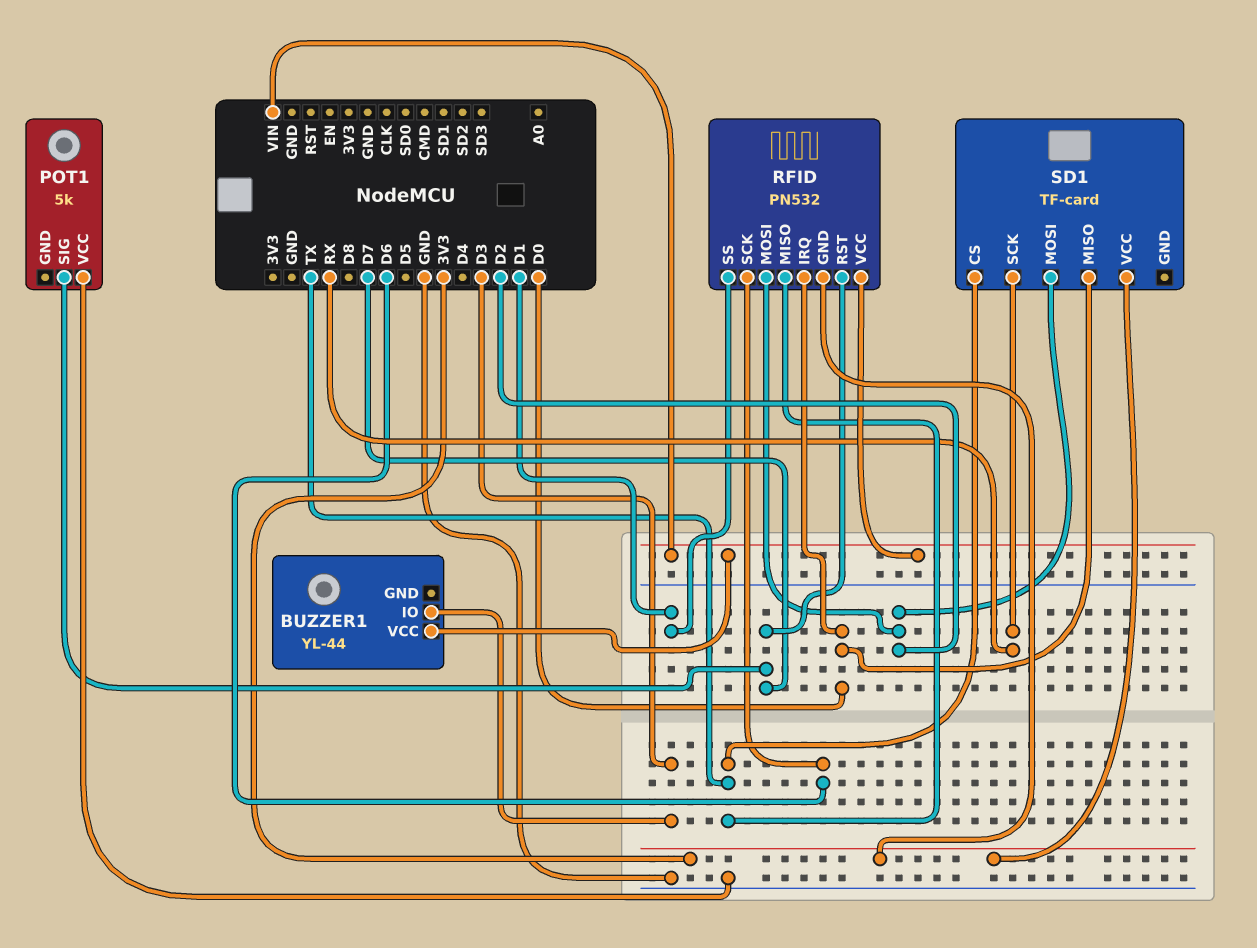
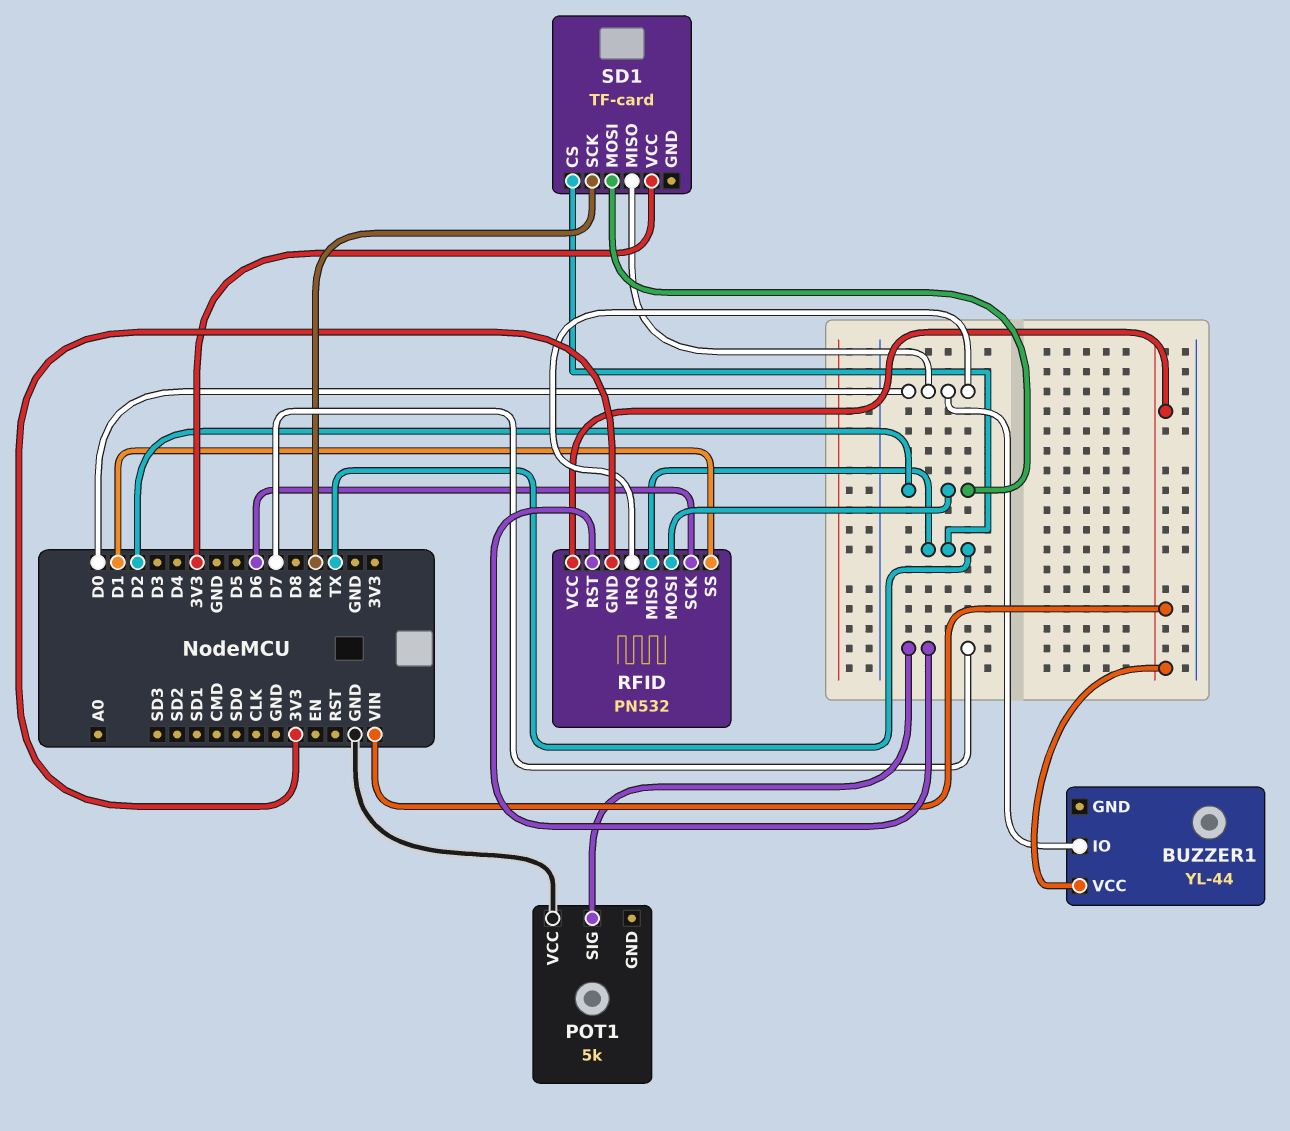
BUZZER1 pin IO: D3 -> D0

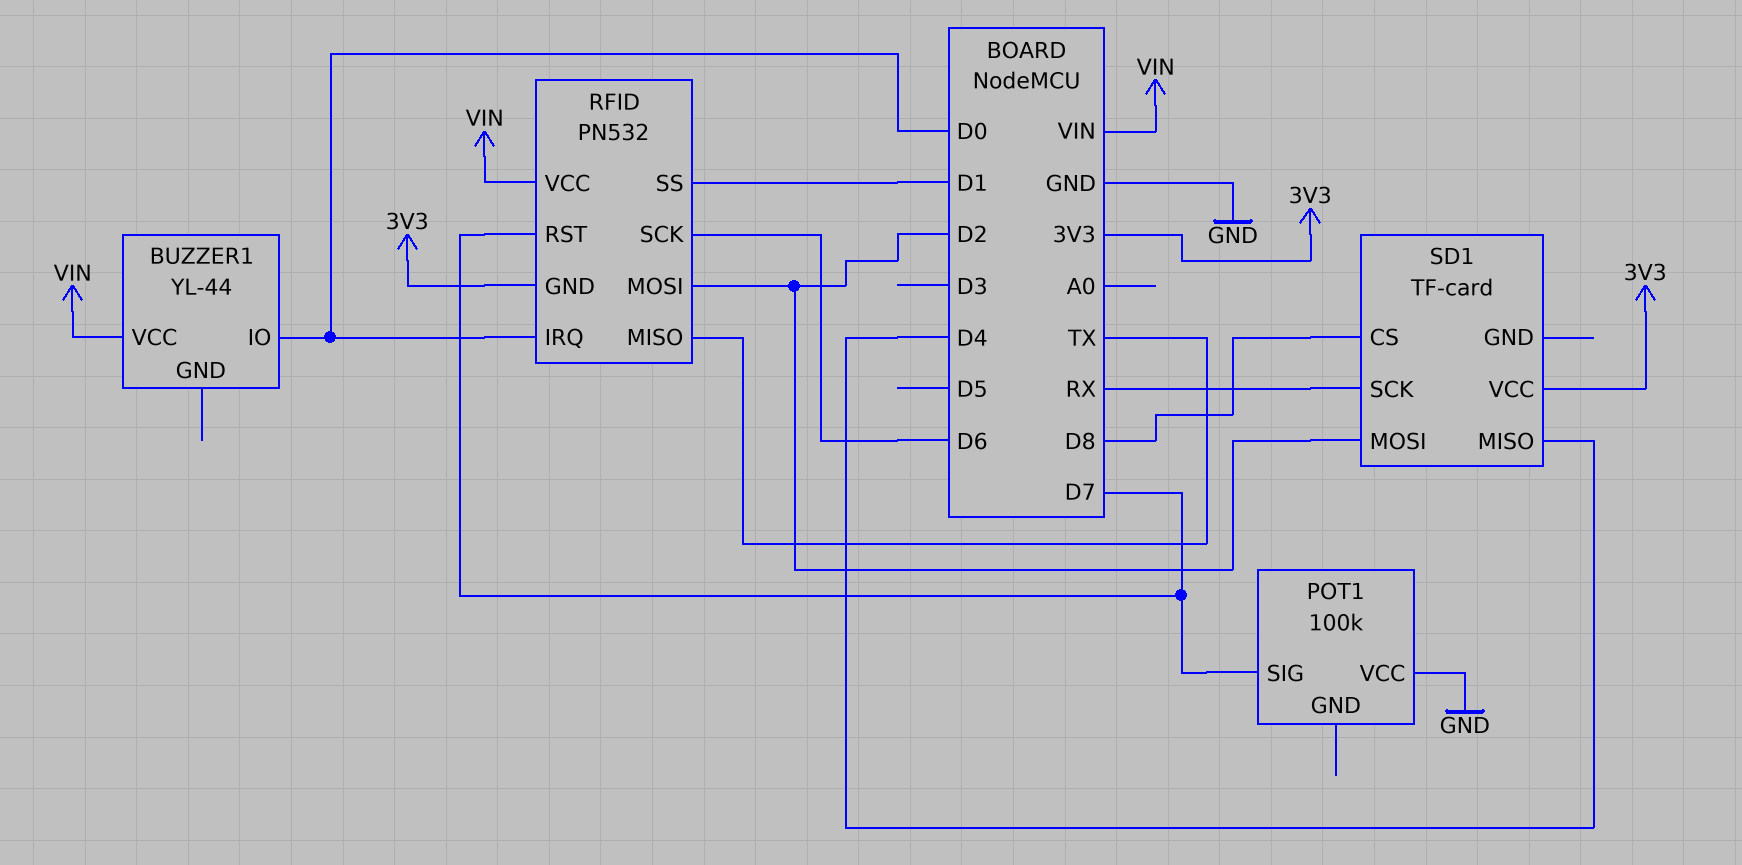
POT1: 5k -> 100k
SD1 pin CS: TX -> D8
SD1 pin MISO: D0 -> D4

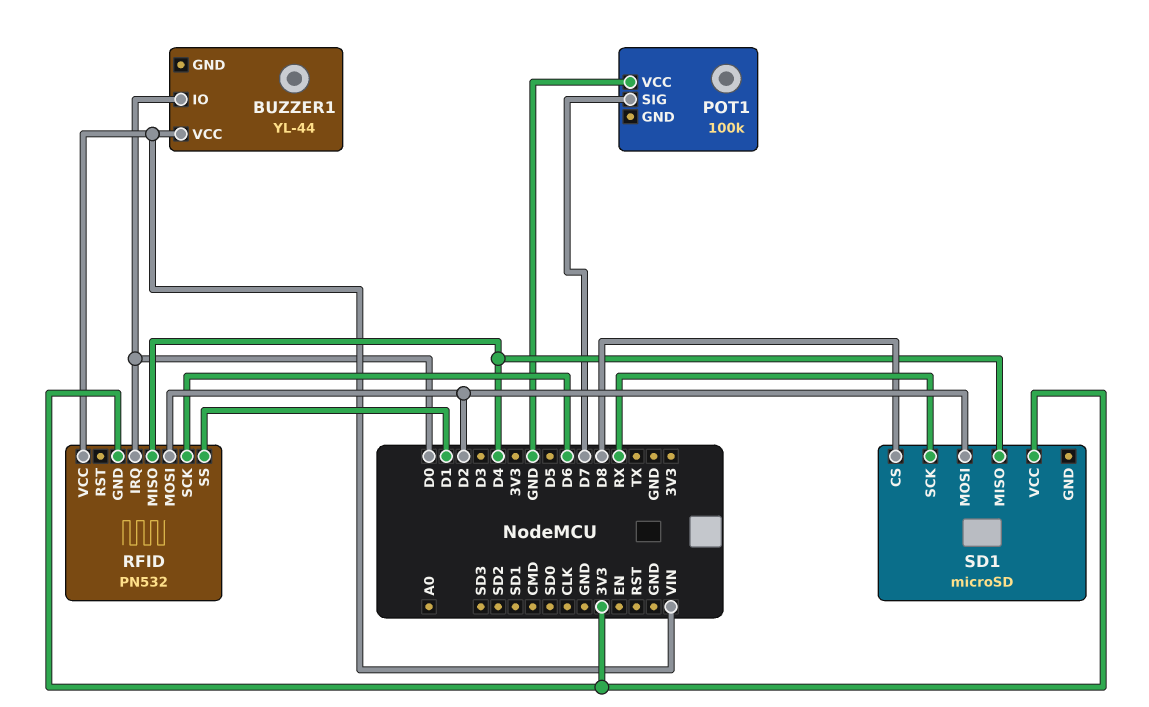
RFID pin MISO: TX -> D4
RFID pin RST: D7 -> none
SD1: TF-card -> microSD

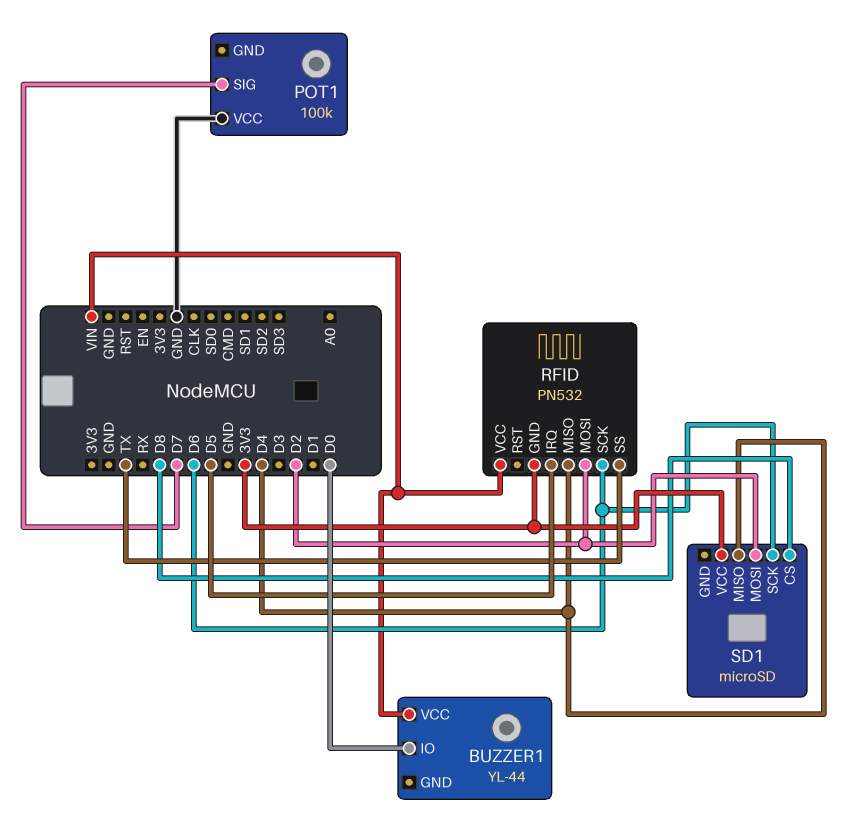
RFID pin IRQ: D0 -> D5
RFID pin SS: D1 -> TX
SD1 pin SCK: RX -> D6

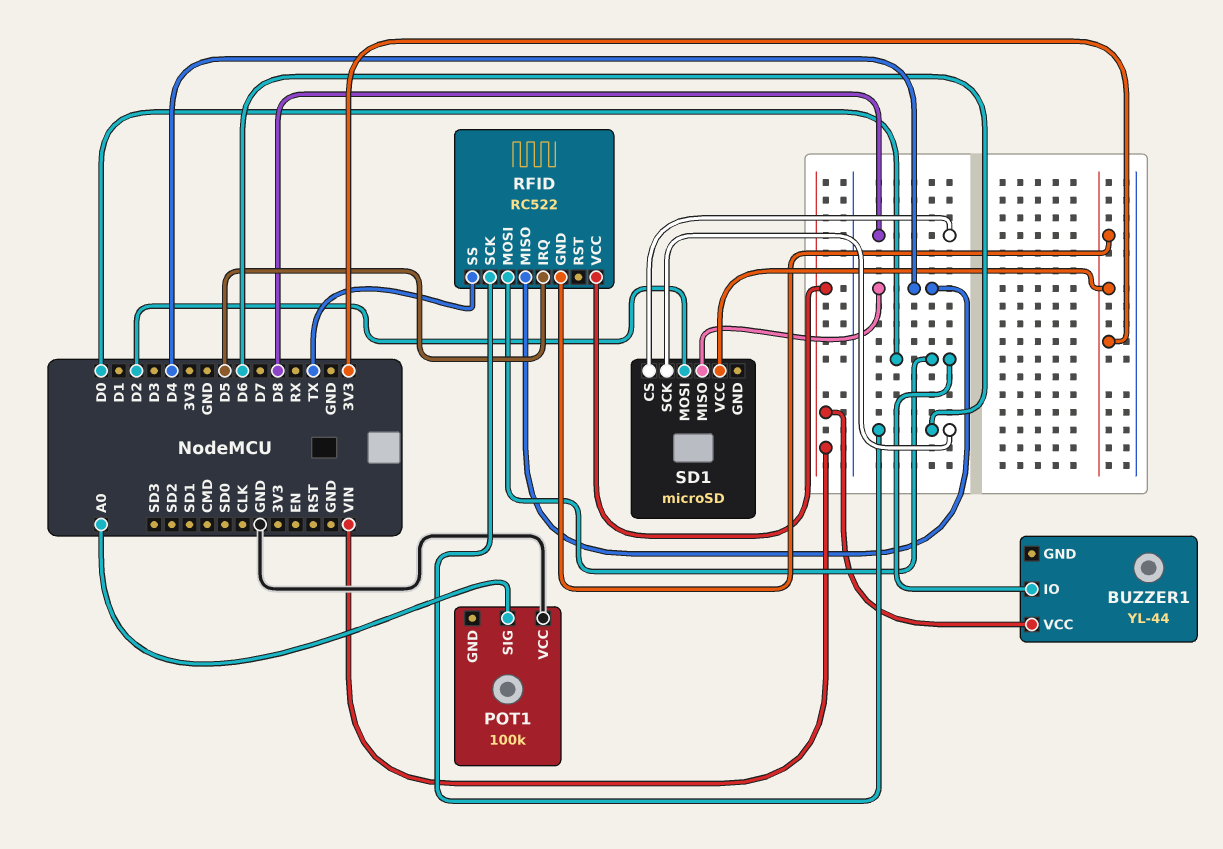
POT1 pin SIG: D7 -> A0
RFID: PN532 -> RC522
RFID pin MOSI: D2 -> D0

